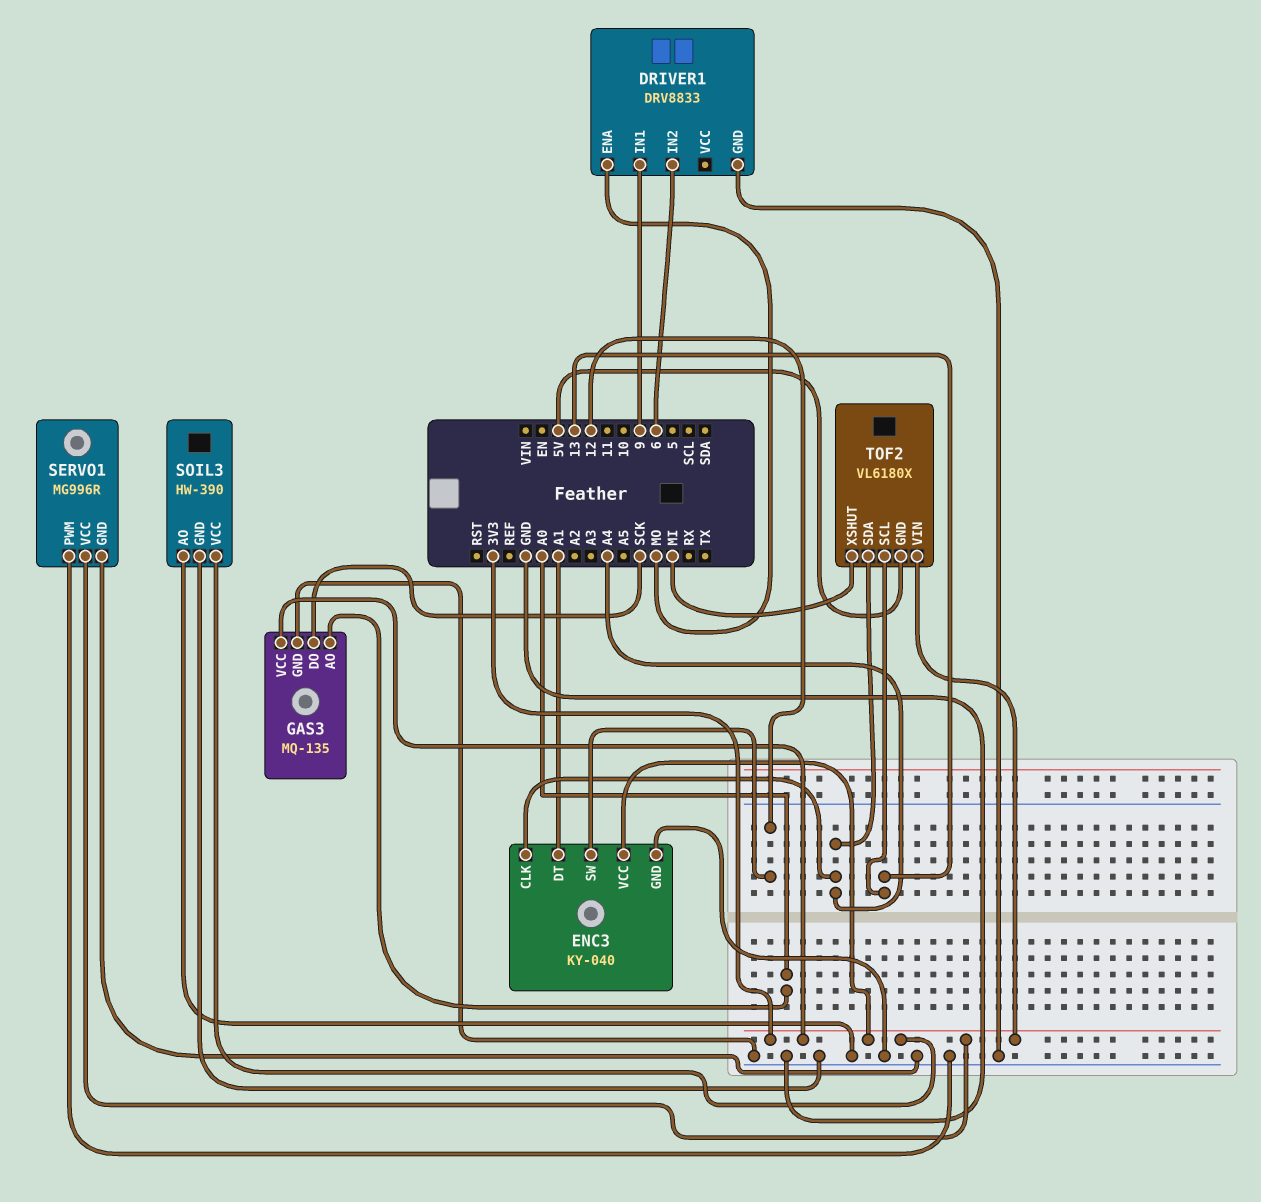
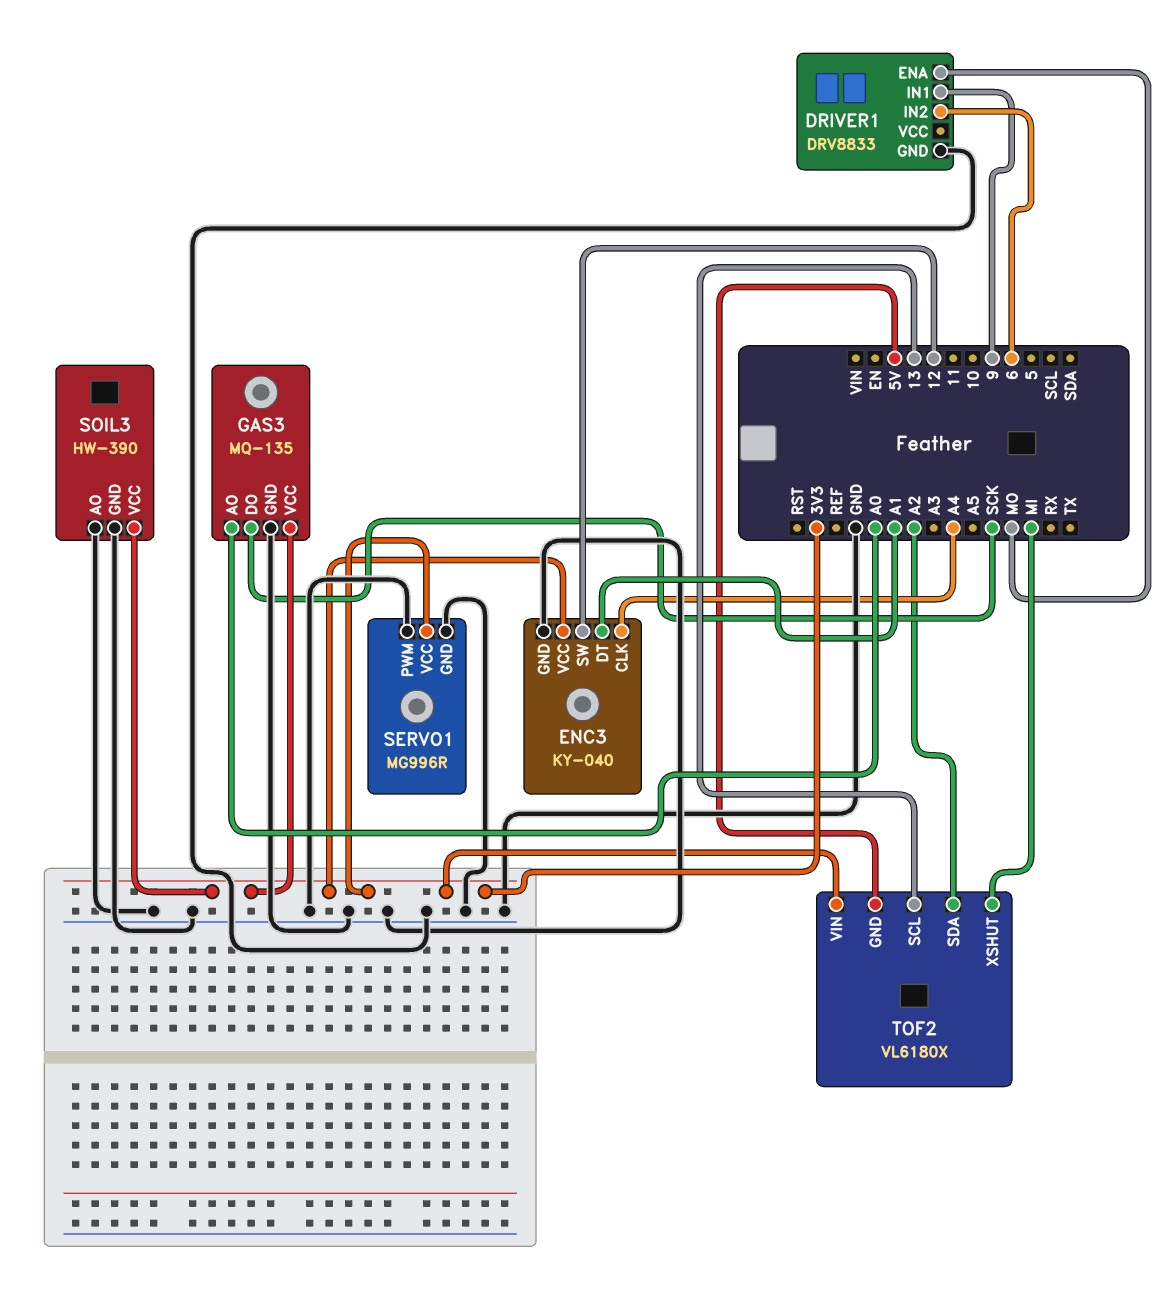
TOF2 pin SDA: A4 -> A2

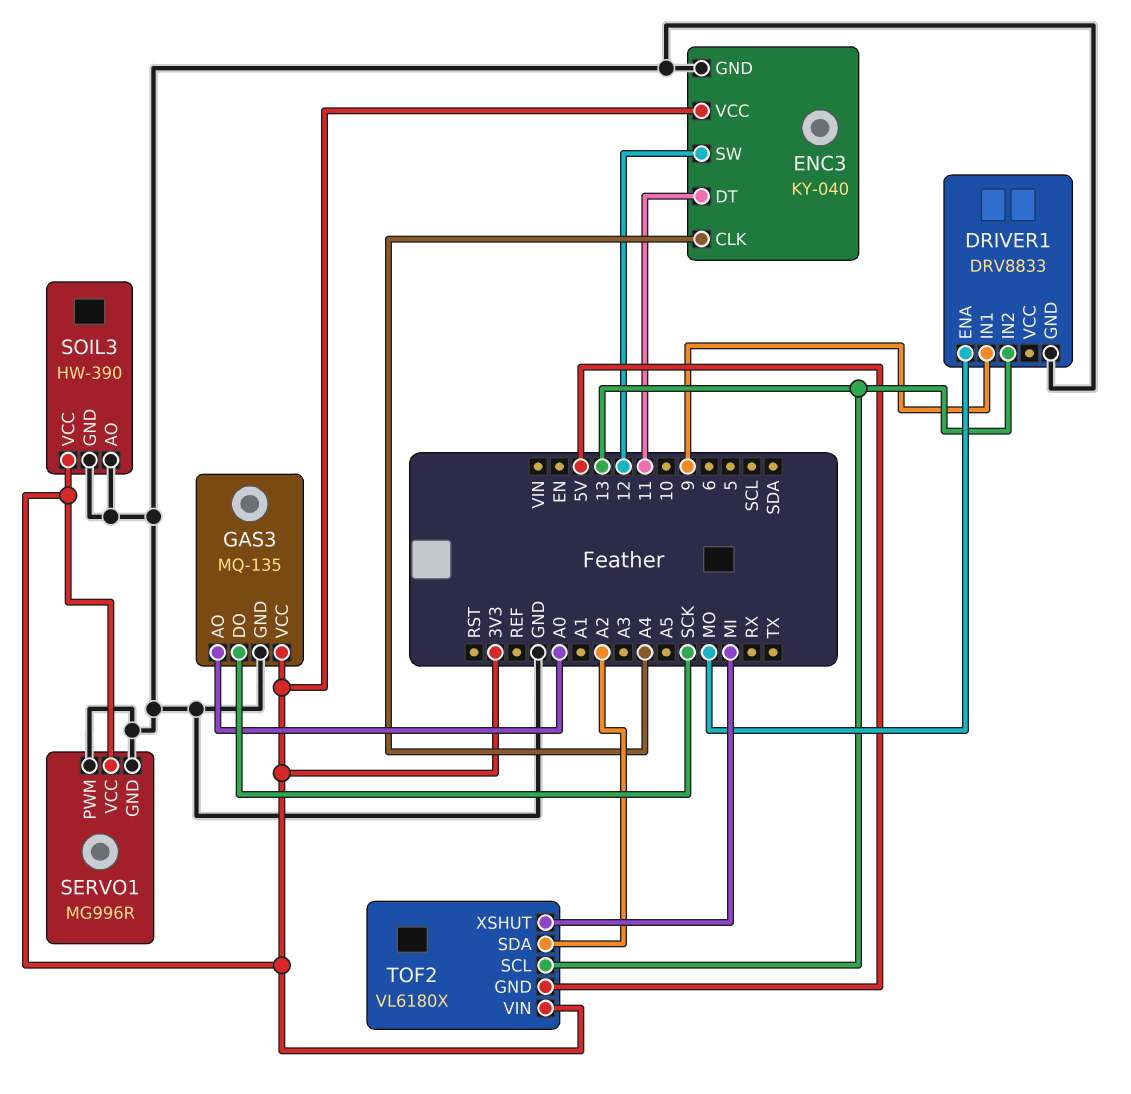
DRIVER1 pin IN2: 6 -> 13
ENC3 pin DT: A1 -> 11

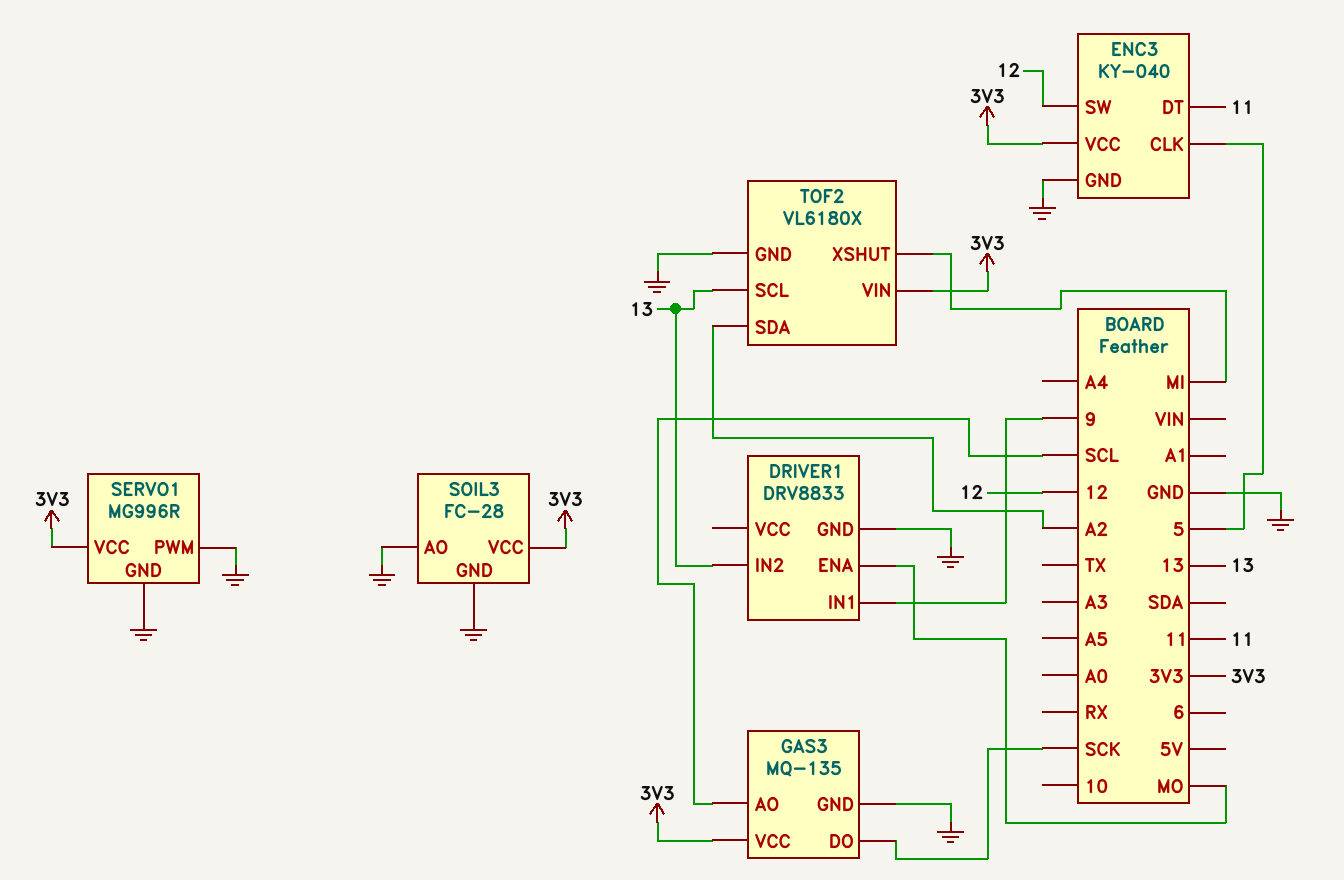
ENC3 pin CLK: A4 -> 5
GAS3 pin AO: A0 -> SCL
SOIL3: HW-390 -> FC-28
TOF2 pin GND: 5V -> GND

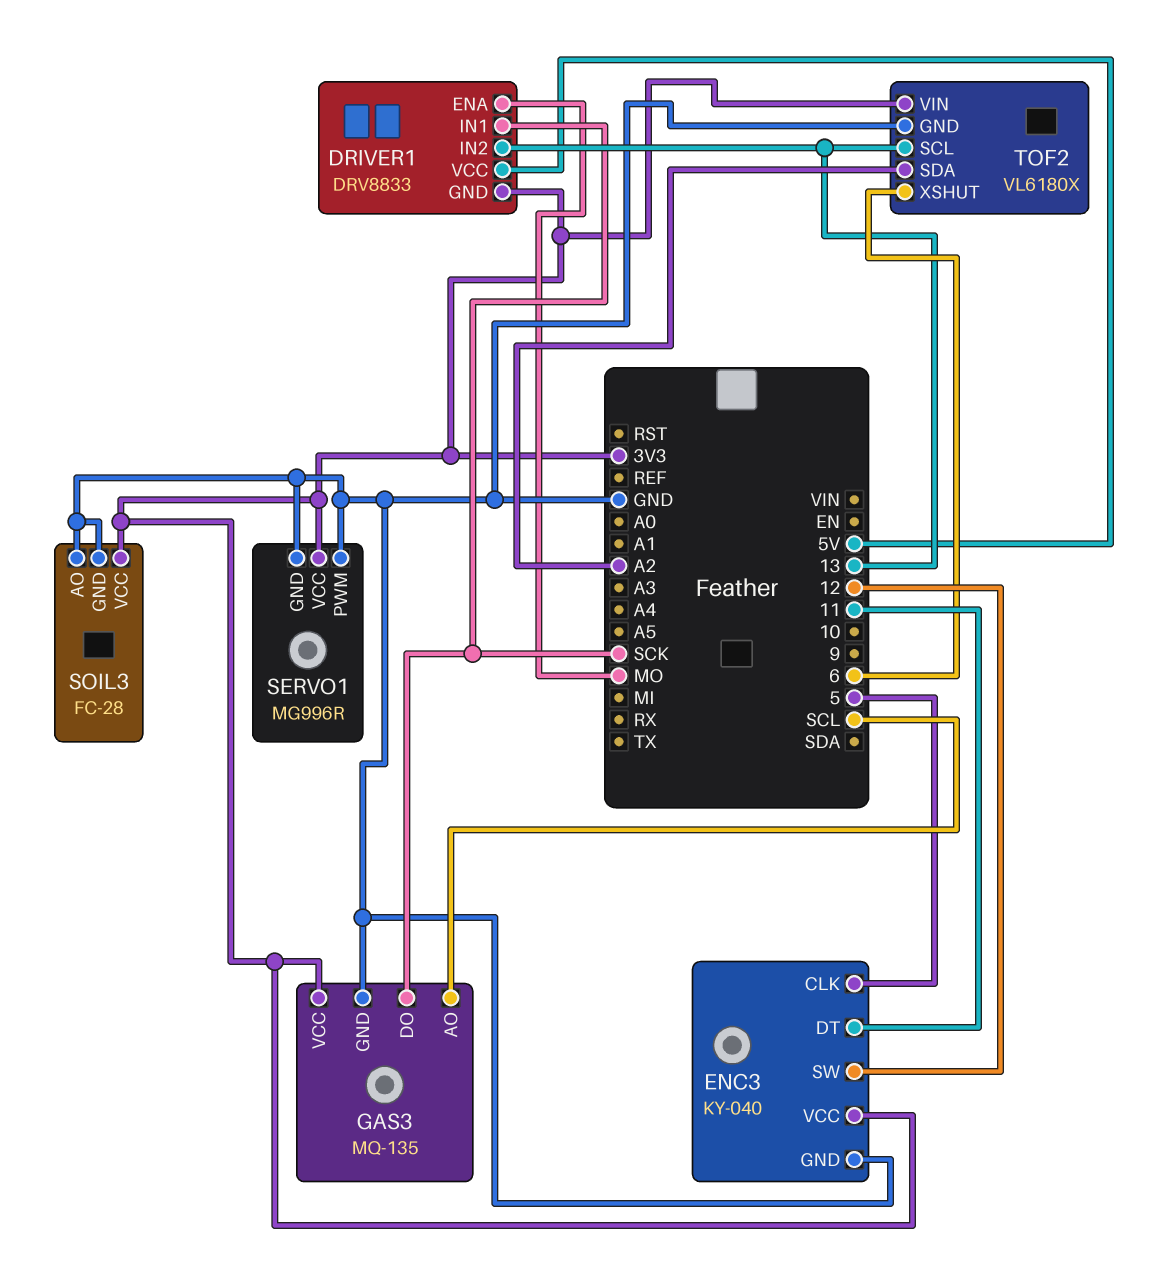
DRIVER1 pin GND: GND -> 3V3
DRIVER1 pin IN1: 9 -> SCK
DRIVER1 pin VCC: none -> 5V
TOF2 pin XSHUT: MI -> 6

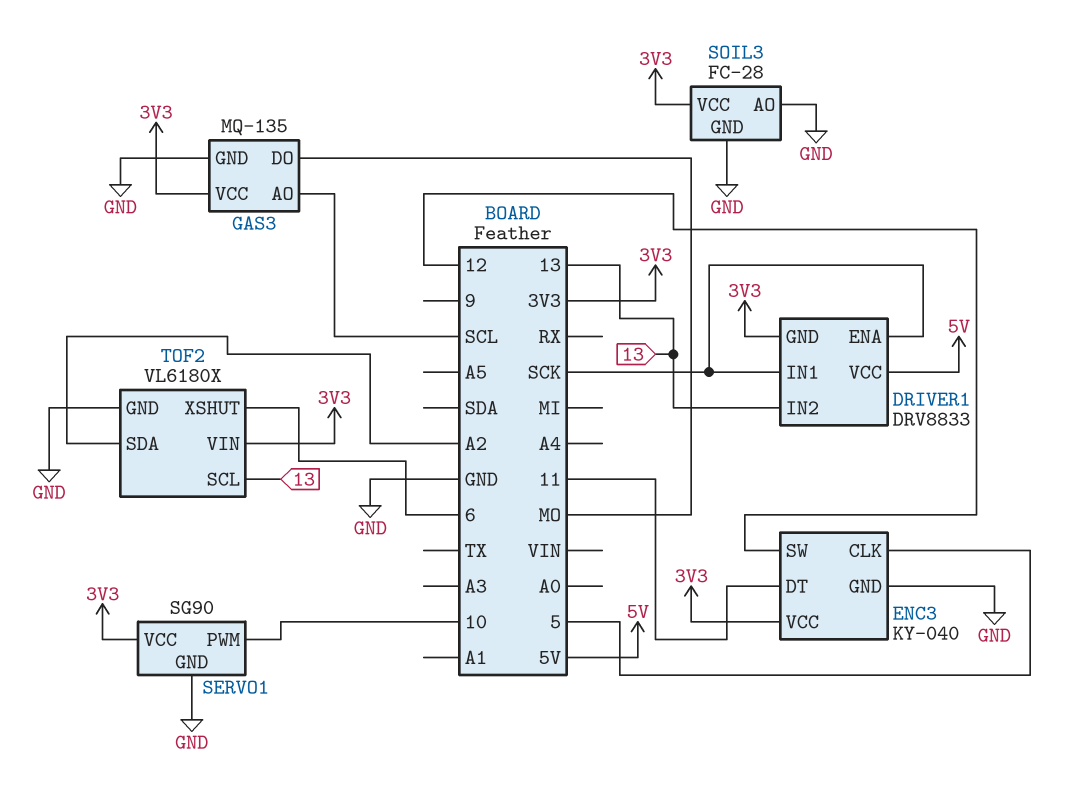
DRIVER1 pin ENA: MO -> SCK
GAS3 pin DO: SCK -> MO
SERVO1: MG996R -> SG90
SERVO1 pin PWM: GND -> 10

